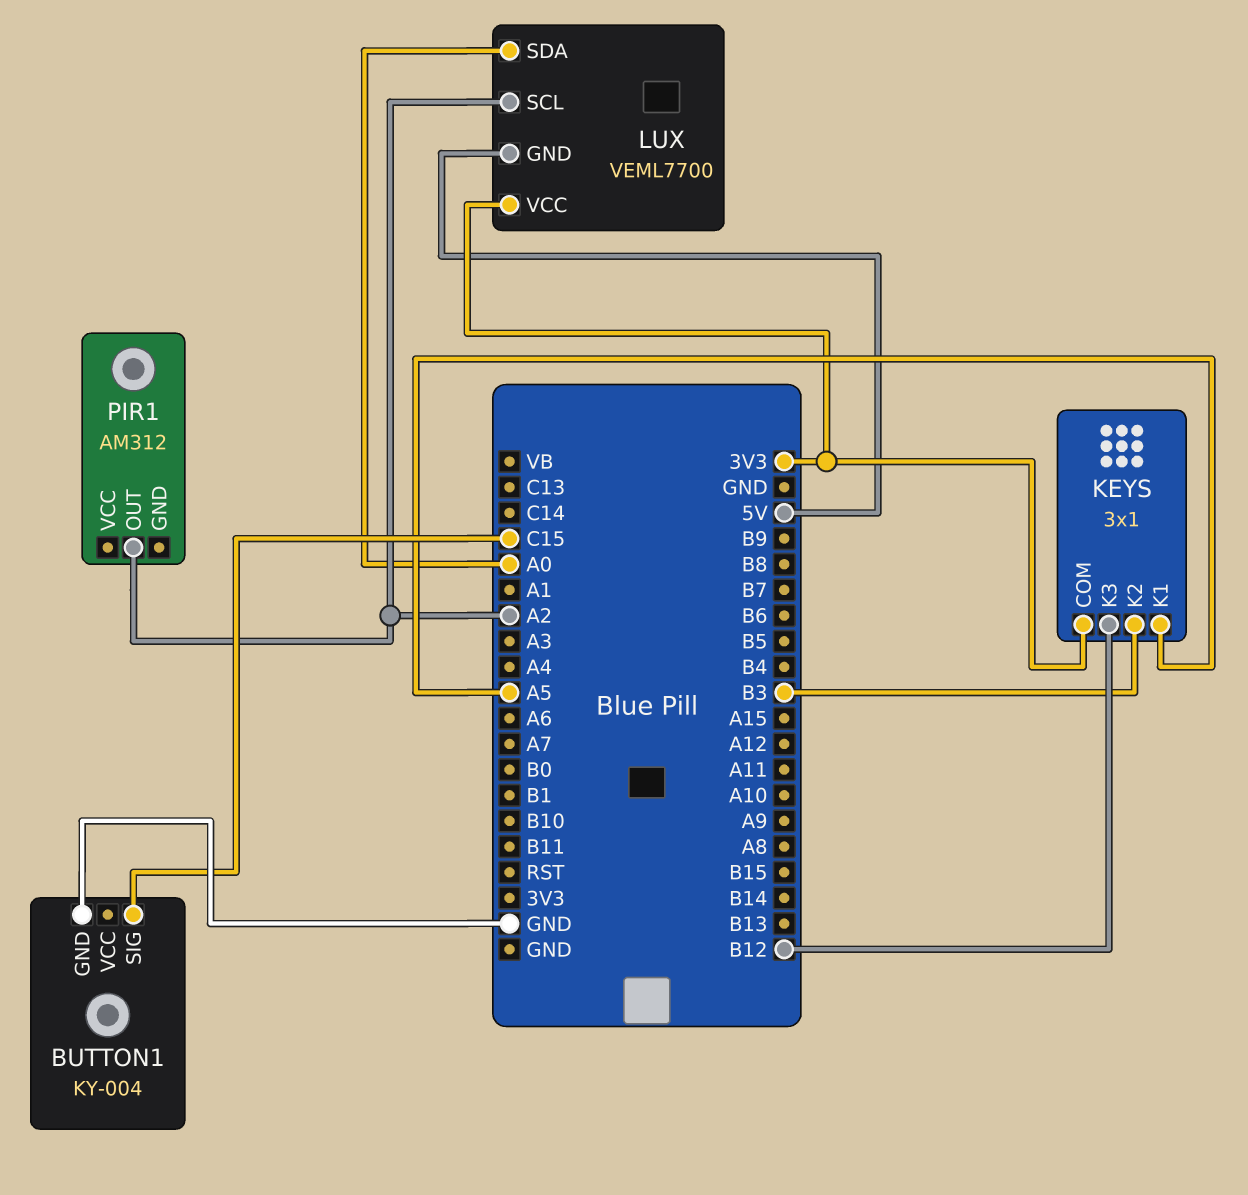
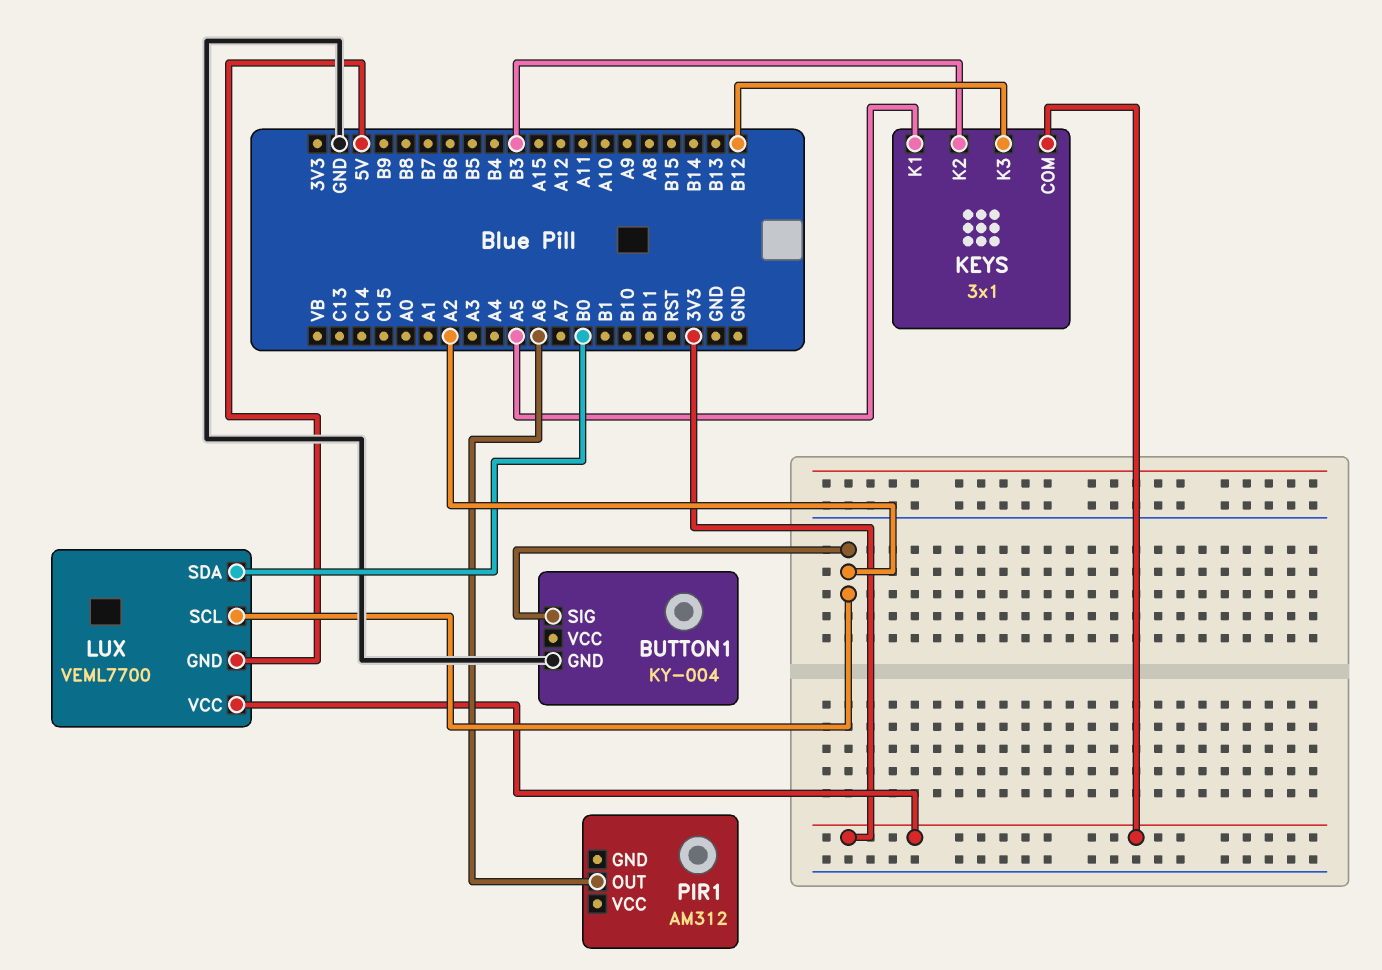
BUTTON1 pin SIG: C15 -> A2
LUX pin SDA: A0 -> B0
PIR1 pin OUT: A2 -> A6

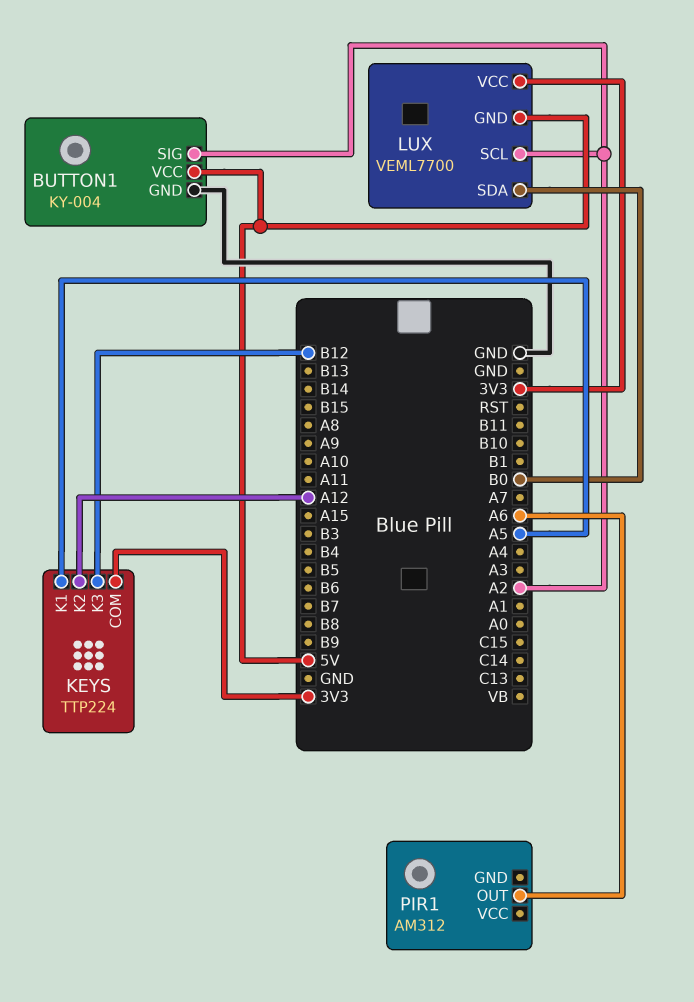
BUTTON1 pin VCC: none -> 5V
KEYS: 3x1 -> TTP224
KEYS pin K2: B3 -> A12

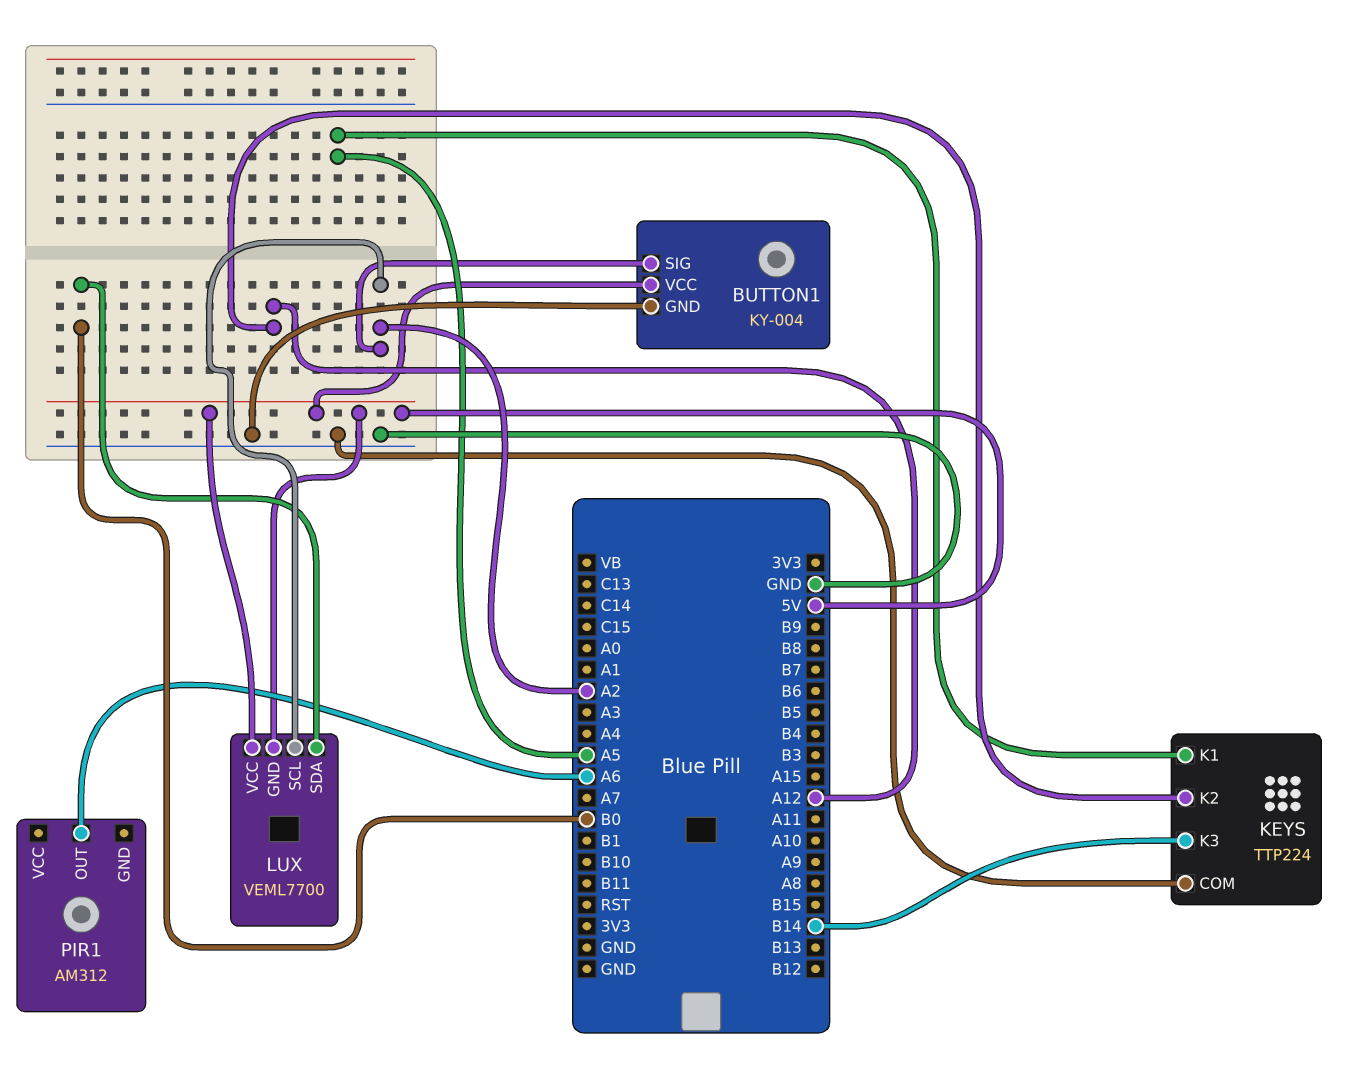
KEYS pin COM: 3V3 -> GND
KEYS pin K3: B12 -> B14
LUX pin VCC: 3V3 -> 5V

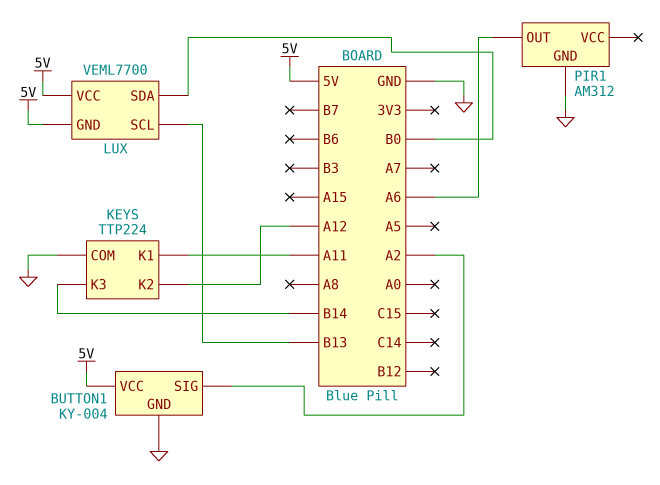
KEYS pin K1: A5 -> A11
LUX pin SCL: A2 -> B13
PIR1 pin GND: none -> GND

